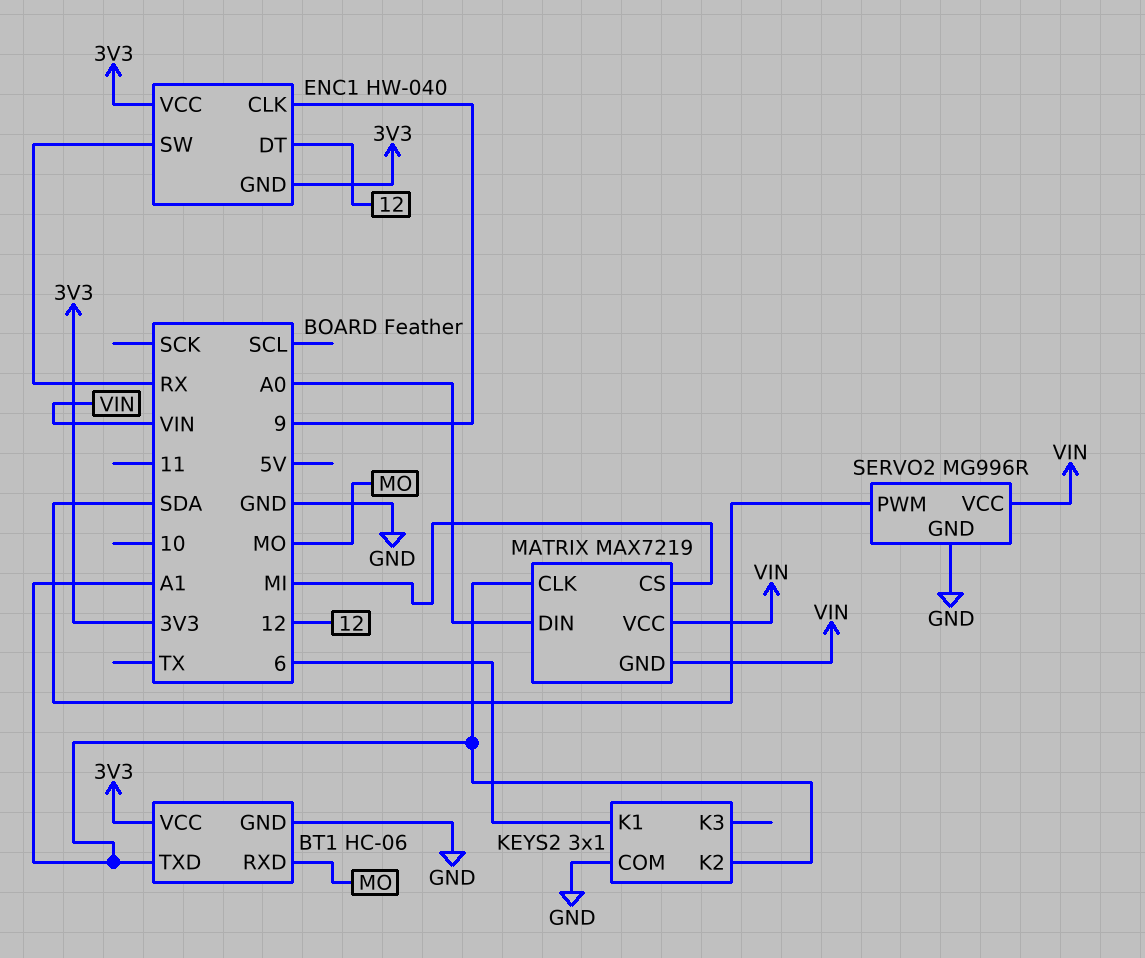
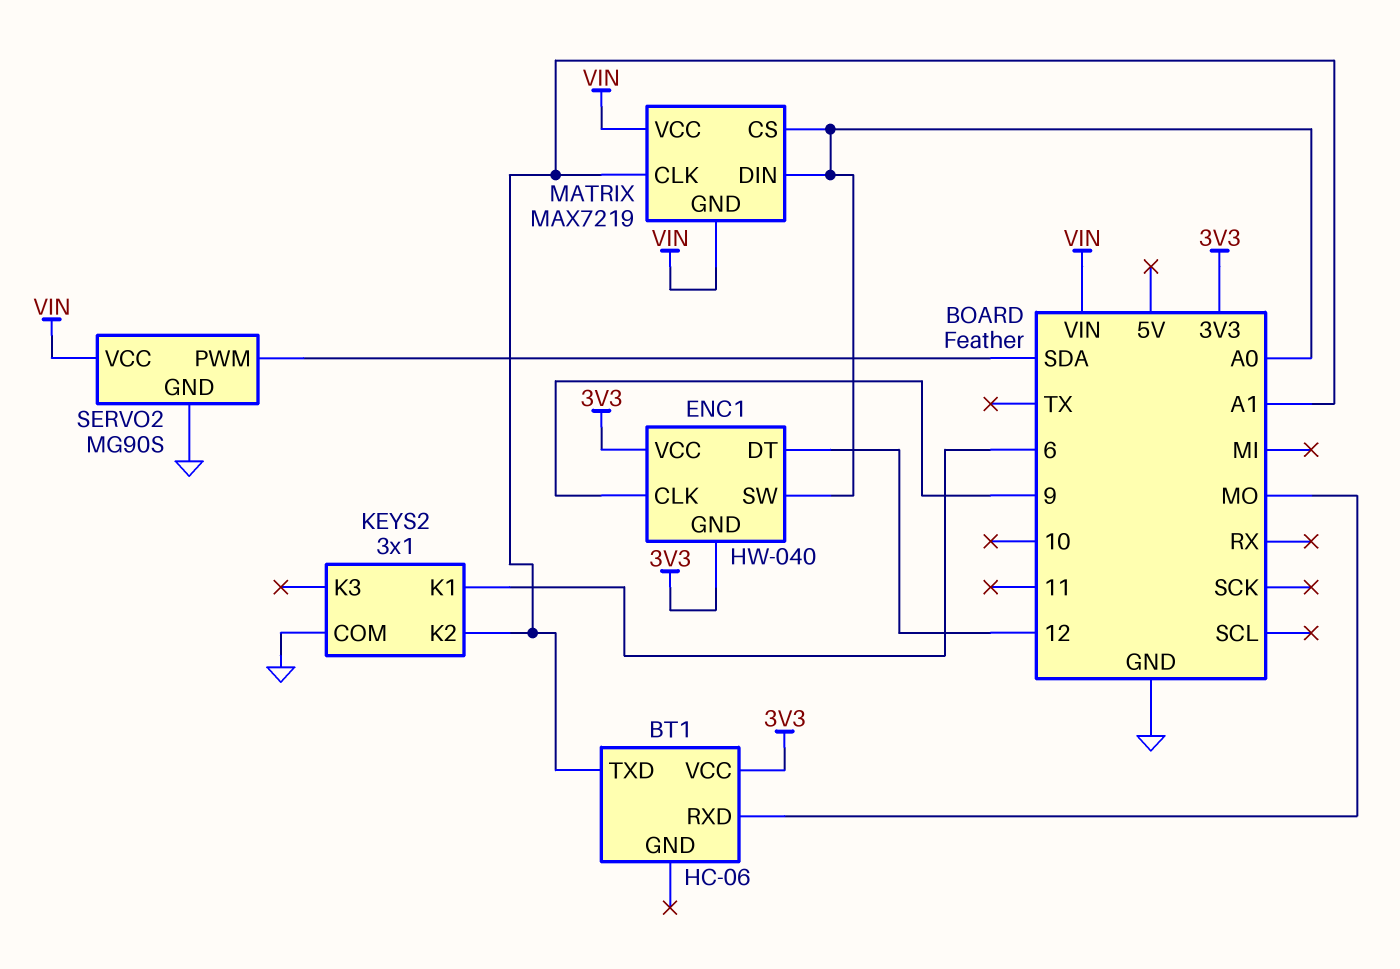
BT1 pin GND: GND -> none
ENC1 pin SW: RX -> A0
MATRIX pin CS: MI -> A0
SERVO2: MG996R -> MG90S

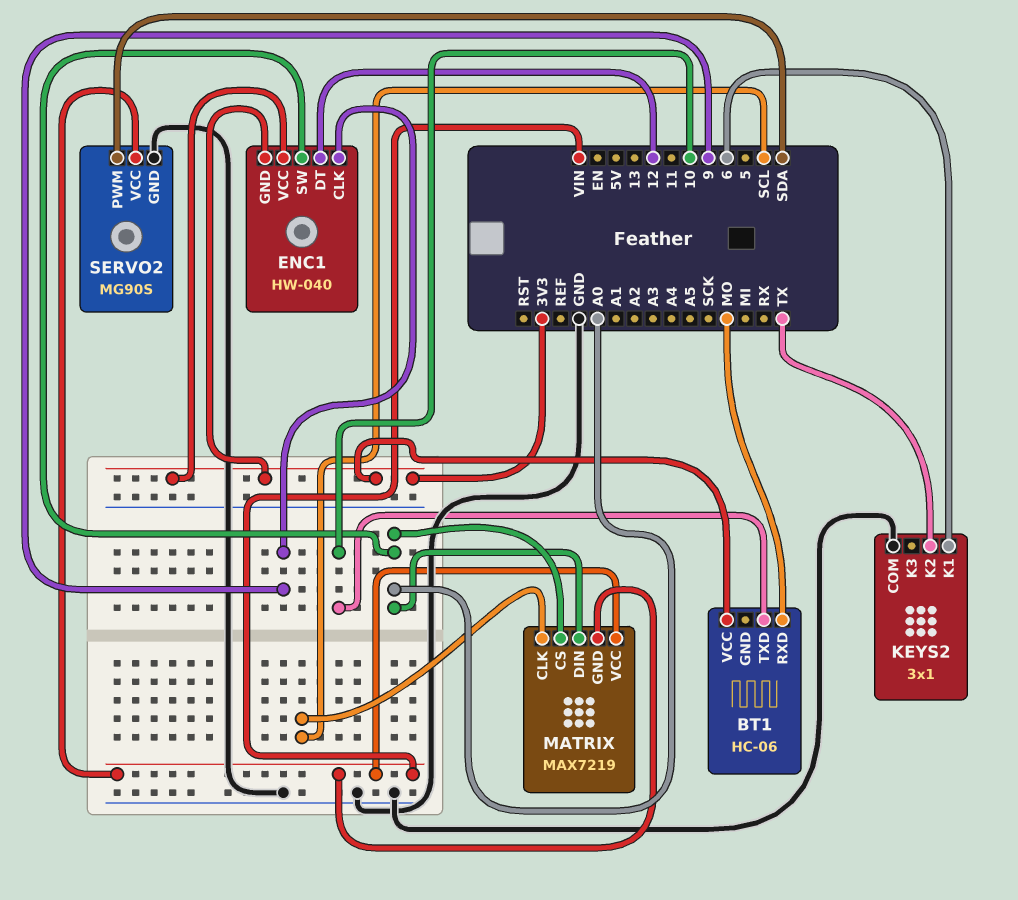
BT1 pin TXD: A1 -> 10
KEYS2 pin K2: A1 -> TX
MATRIX pin CLK: A1 -> SCL

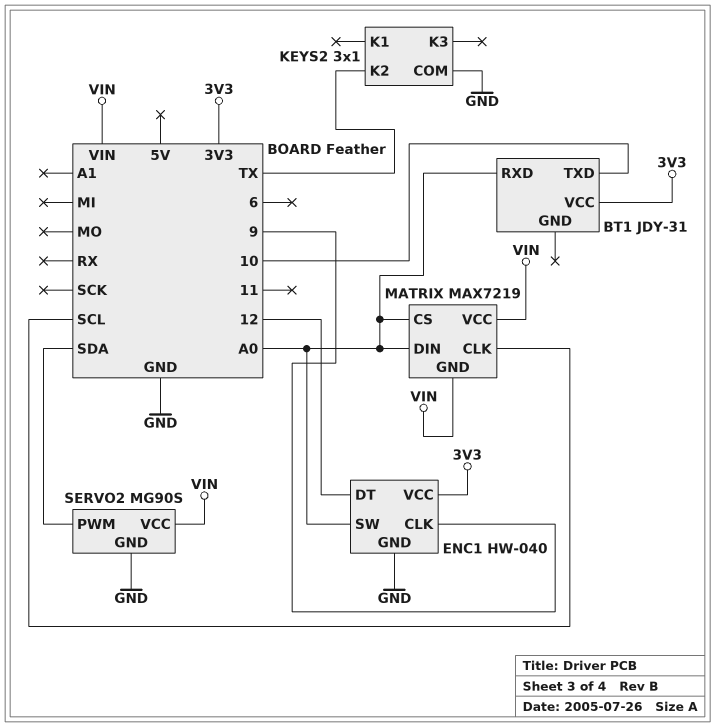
BT1: HC-06 -> JDY-31
BT1 pin RXD: MO -> A0
ENC1 pin GND: 3V3 -> GND
KEYS2 pin K1: 6 -> none

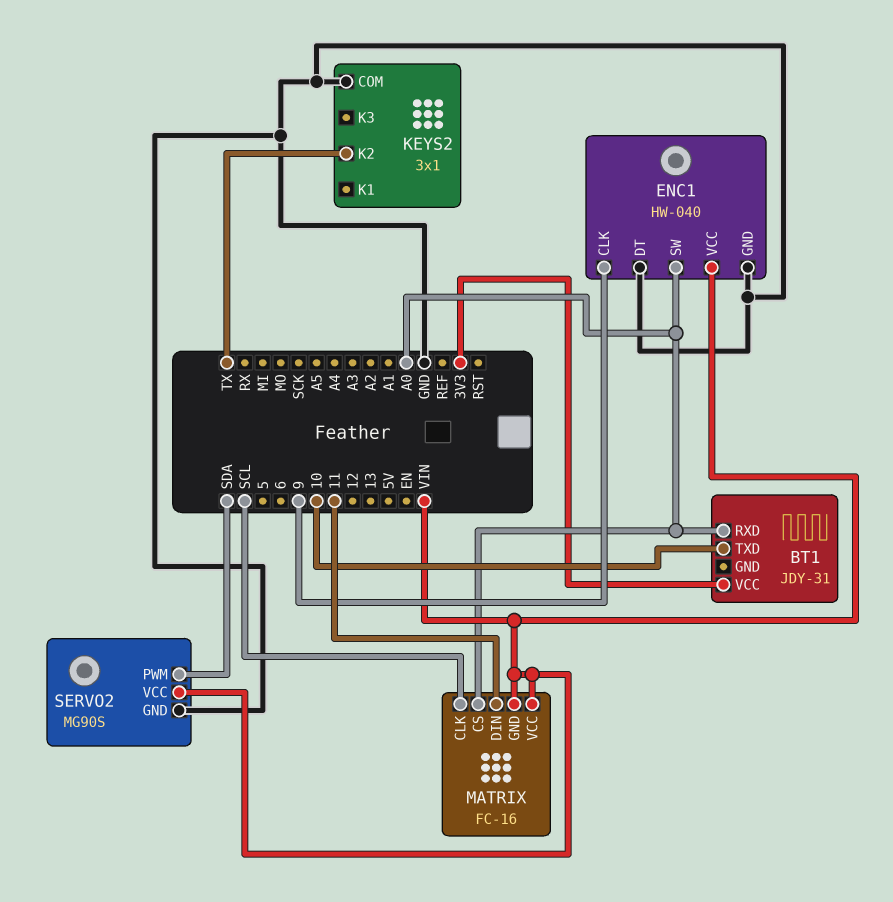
ENC1 pin DT: 12 -> GND
ENC1 pin VCC: 3V3 -> VIN
MATRIX: MAX7219 -> FC-16
MATRIX pin DIN: A0 -> 11

